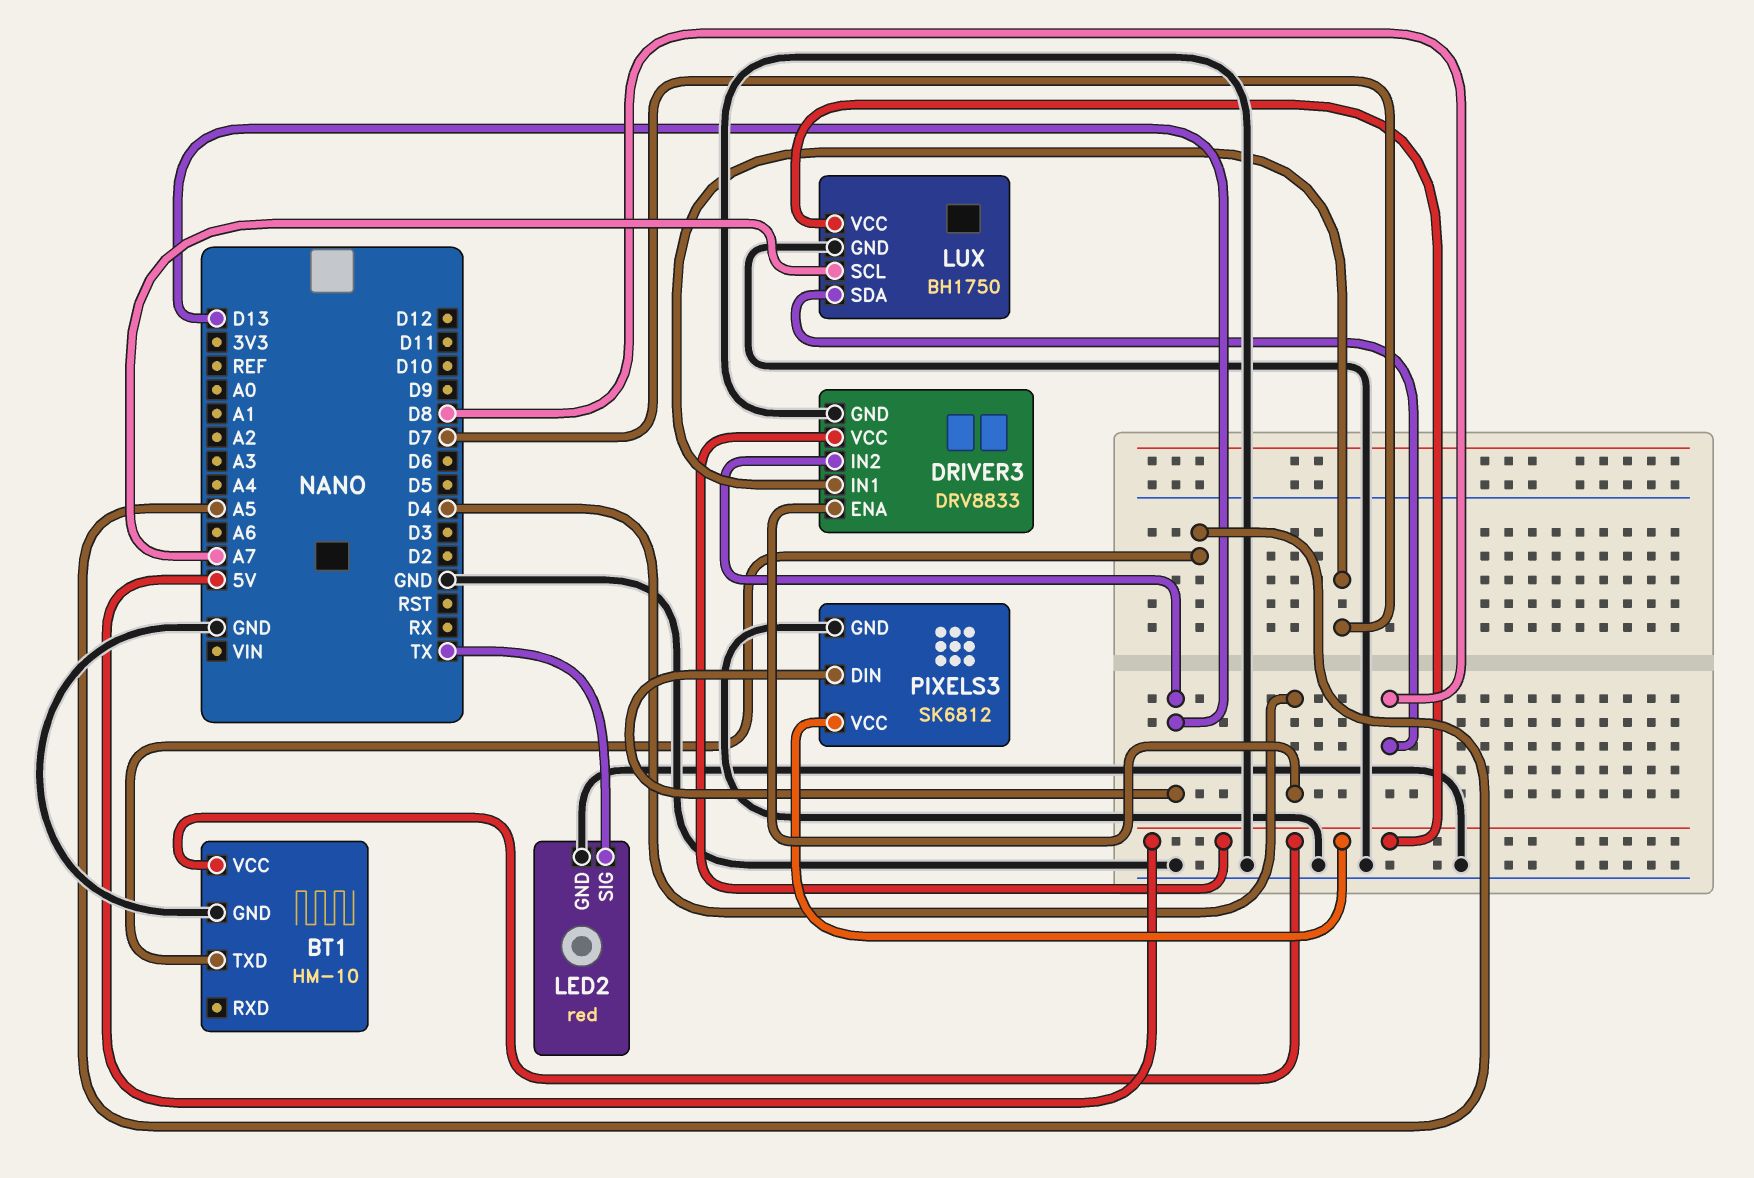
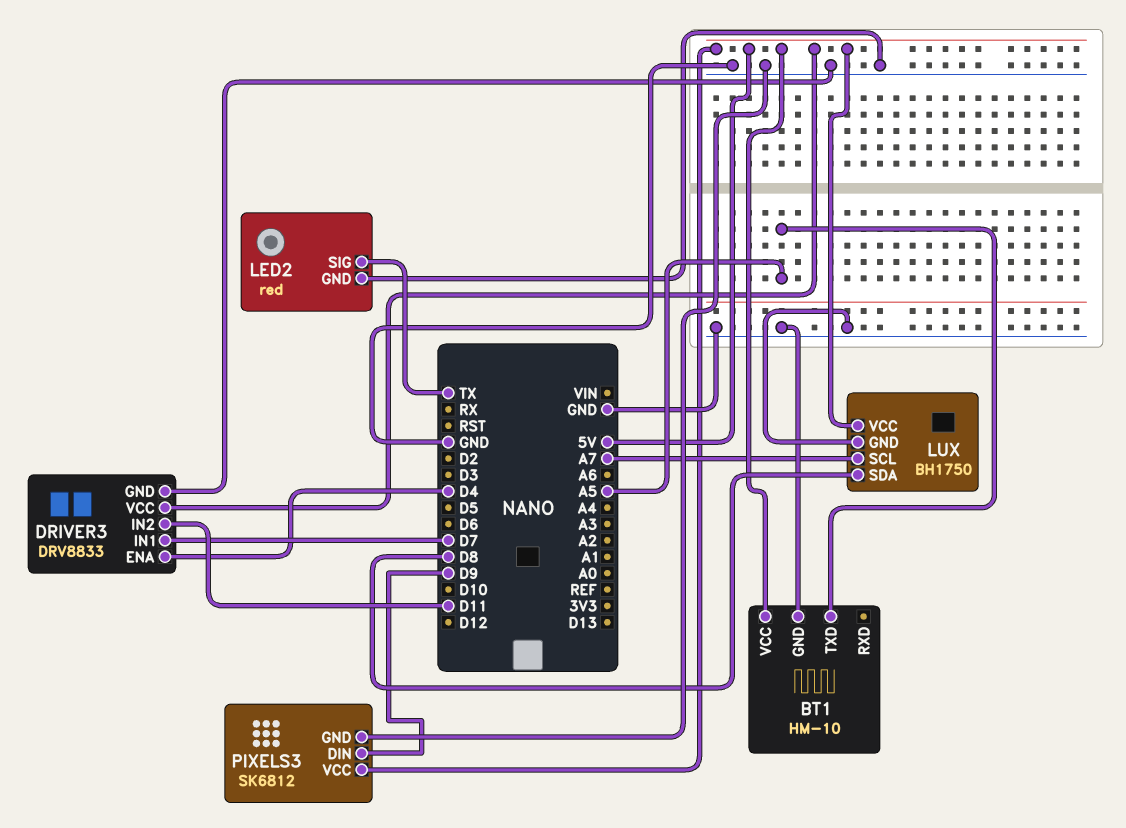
DRIVER3 pin IN2: D13 -> D11
PIXELS3 pin DIN: D13 -> D9

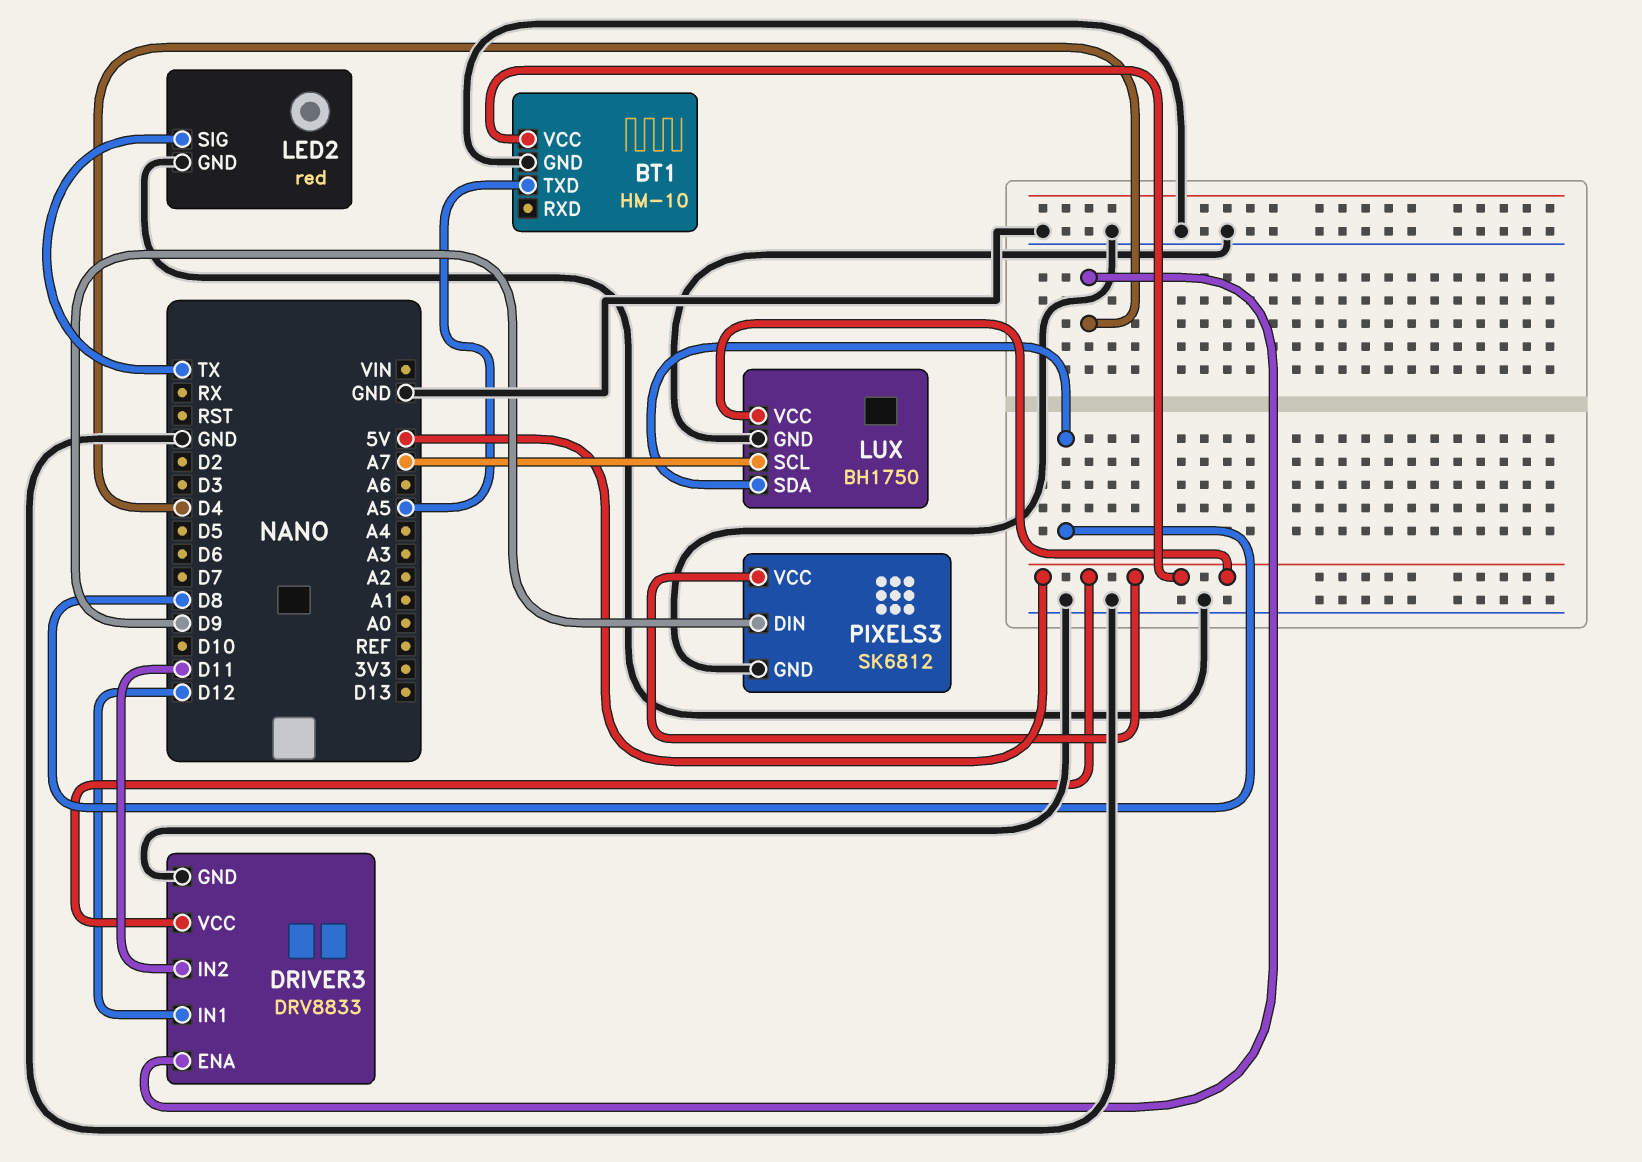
DRIVER3 pin IN1: D7 -> D12

